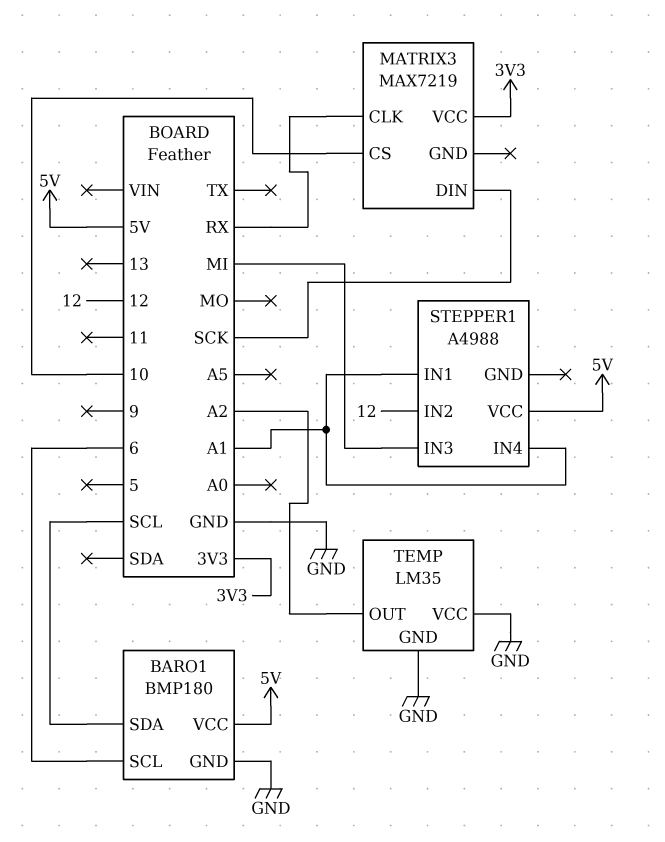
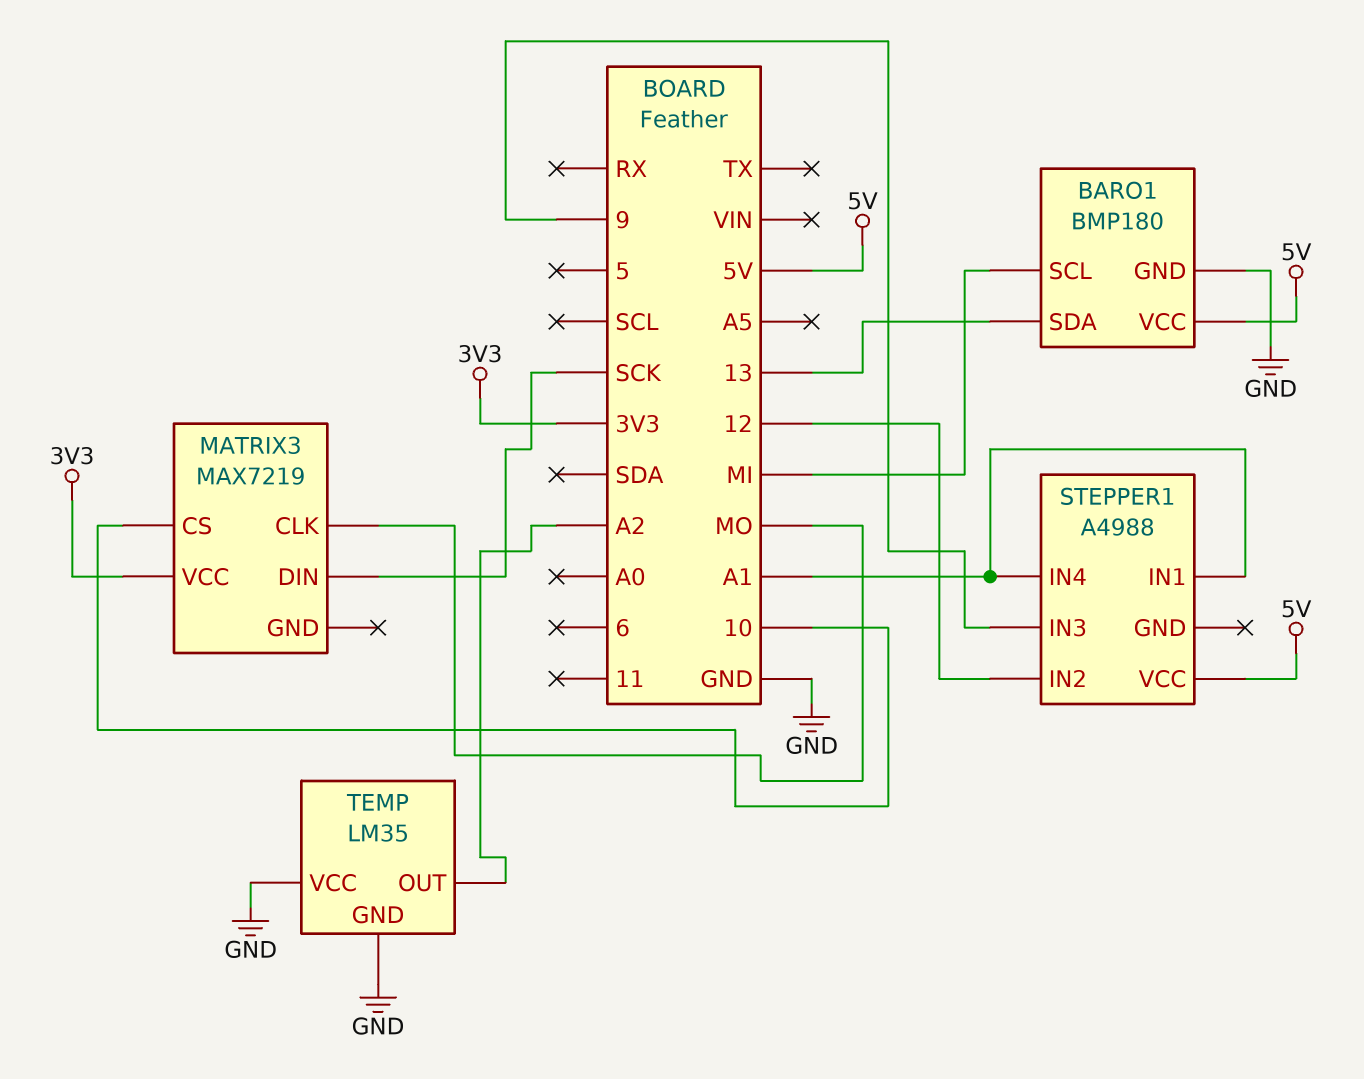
BARO1 pin SCL: 6 -> MI
BARO1 pin SDA: SCL -> 13
MATRIX3 pin CLK: RX -> MO
STEPPER1 pin IN3: MI -> 9

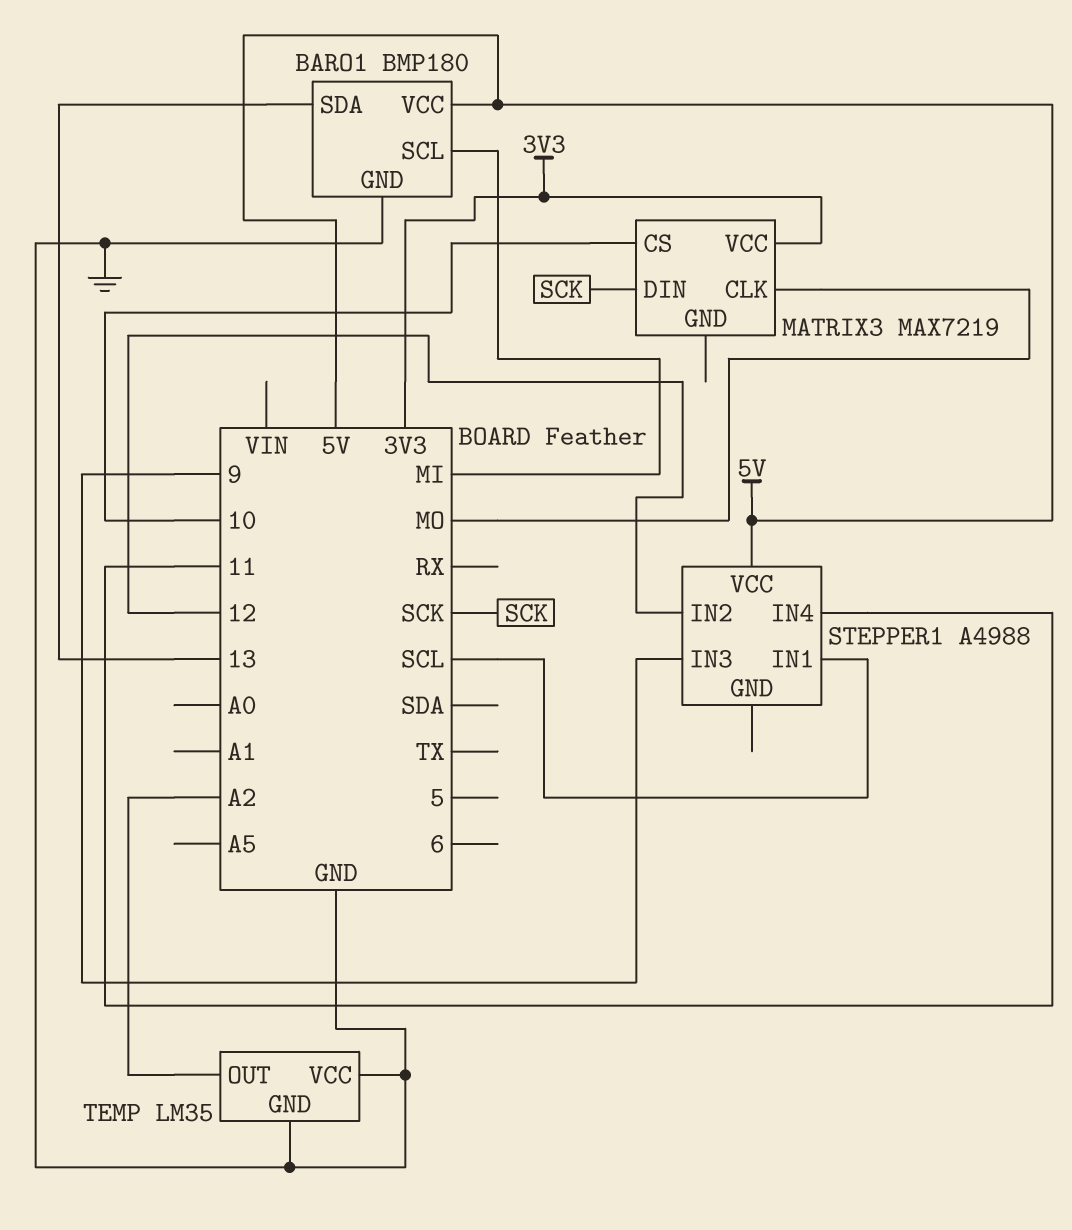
STEPPER1 pin IN1: A1 -> SCL
STEPPER1 pin IN4: A1 -> 11

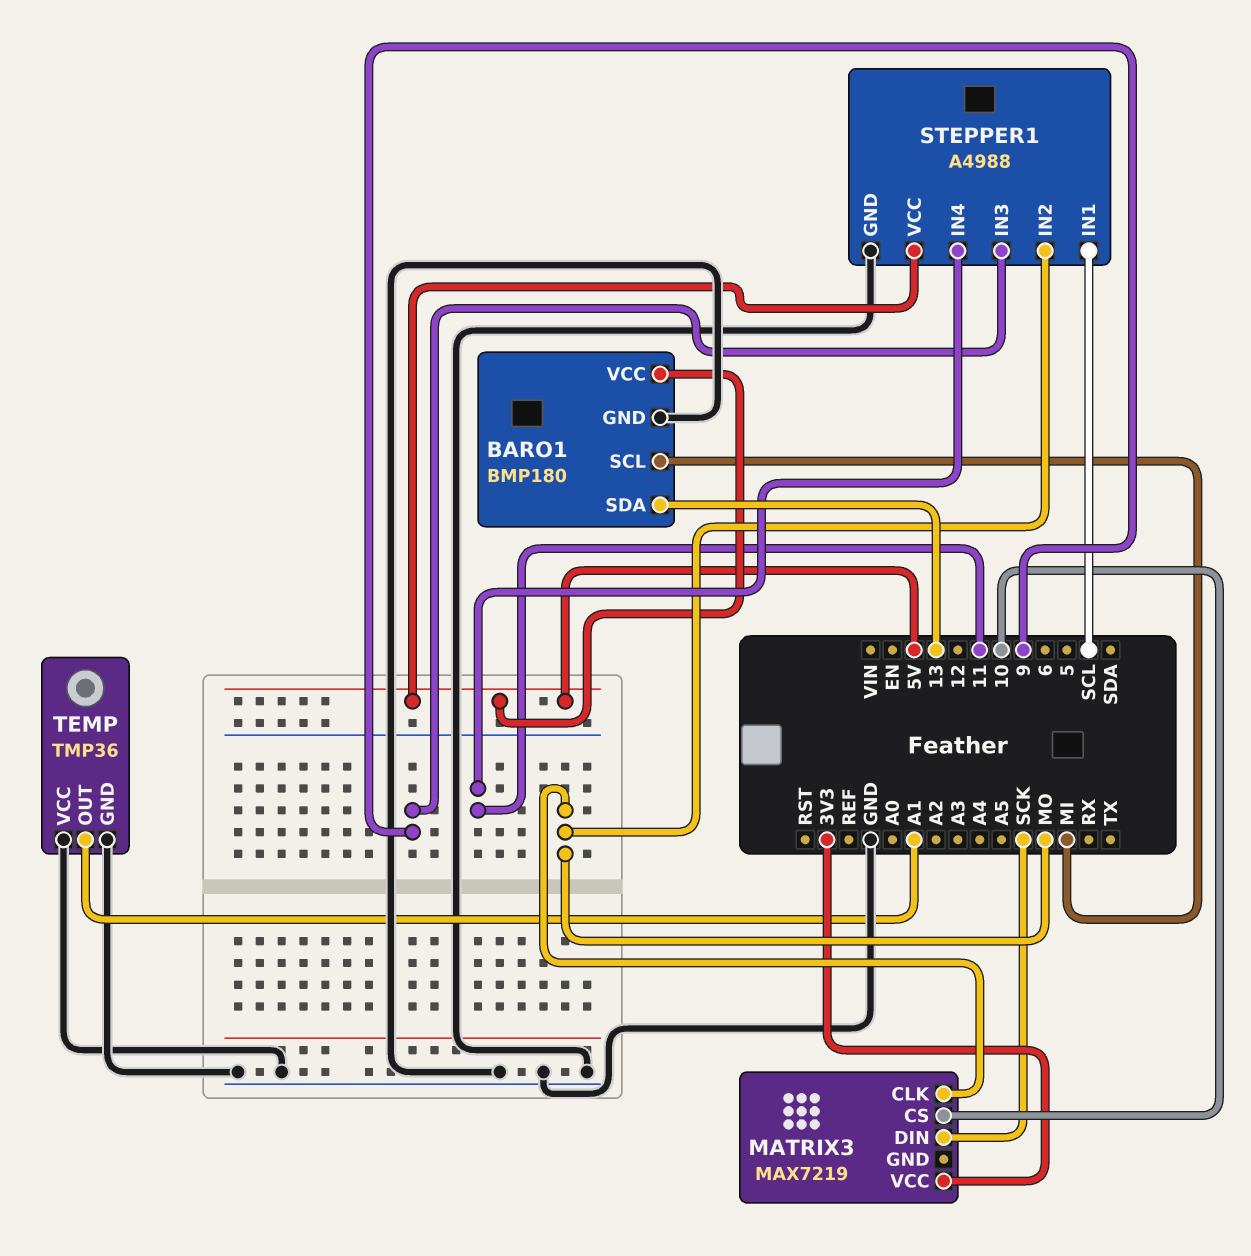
STEPPER1 pin GND: none -> GND
STEPPER1 pin IN2: 12 -> MO
TEMP: LM35 -> TMP36
TEMP pin OUT: A2 -> A1

